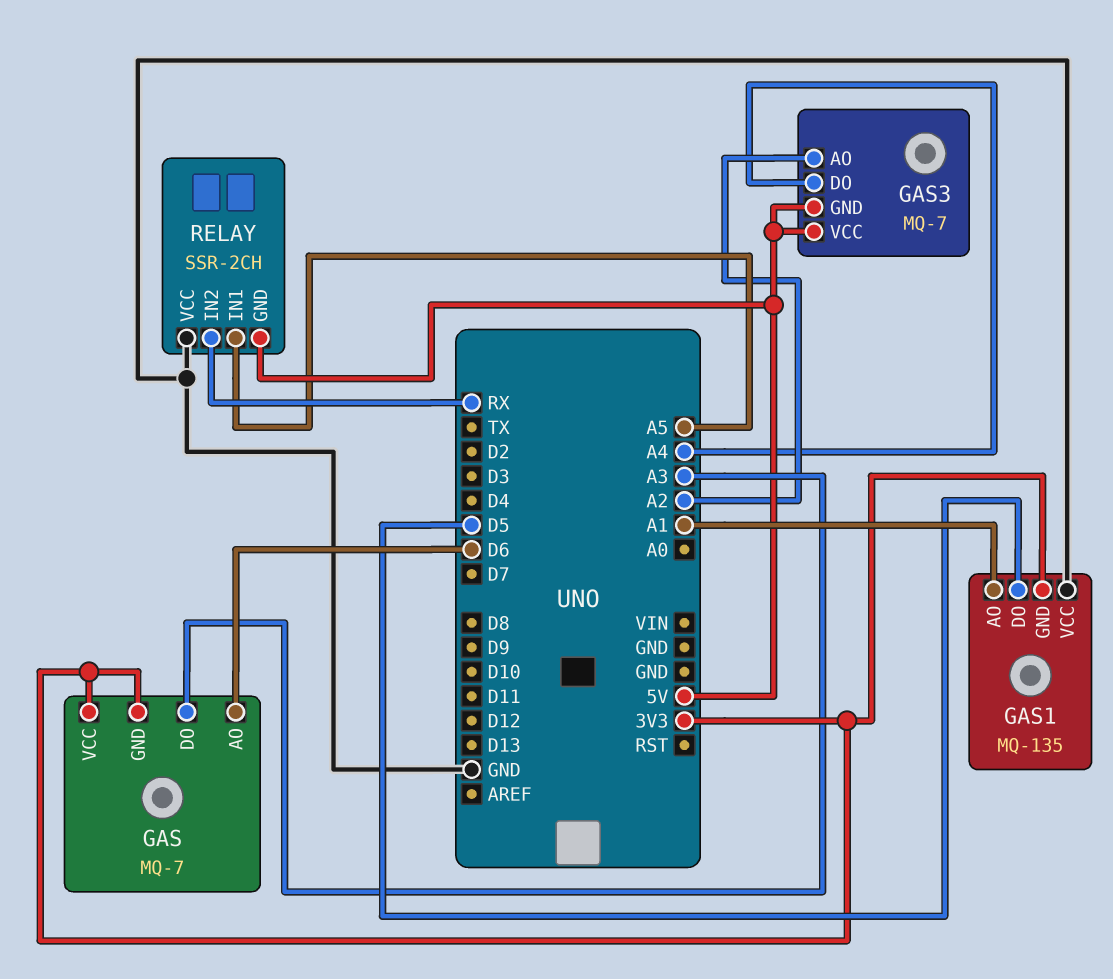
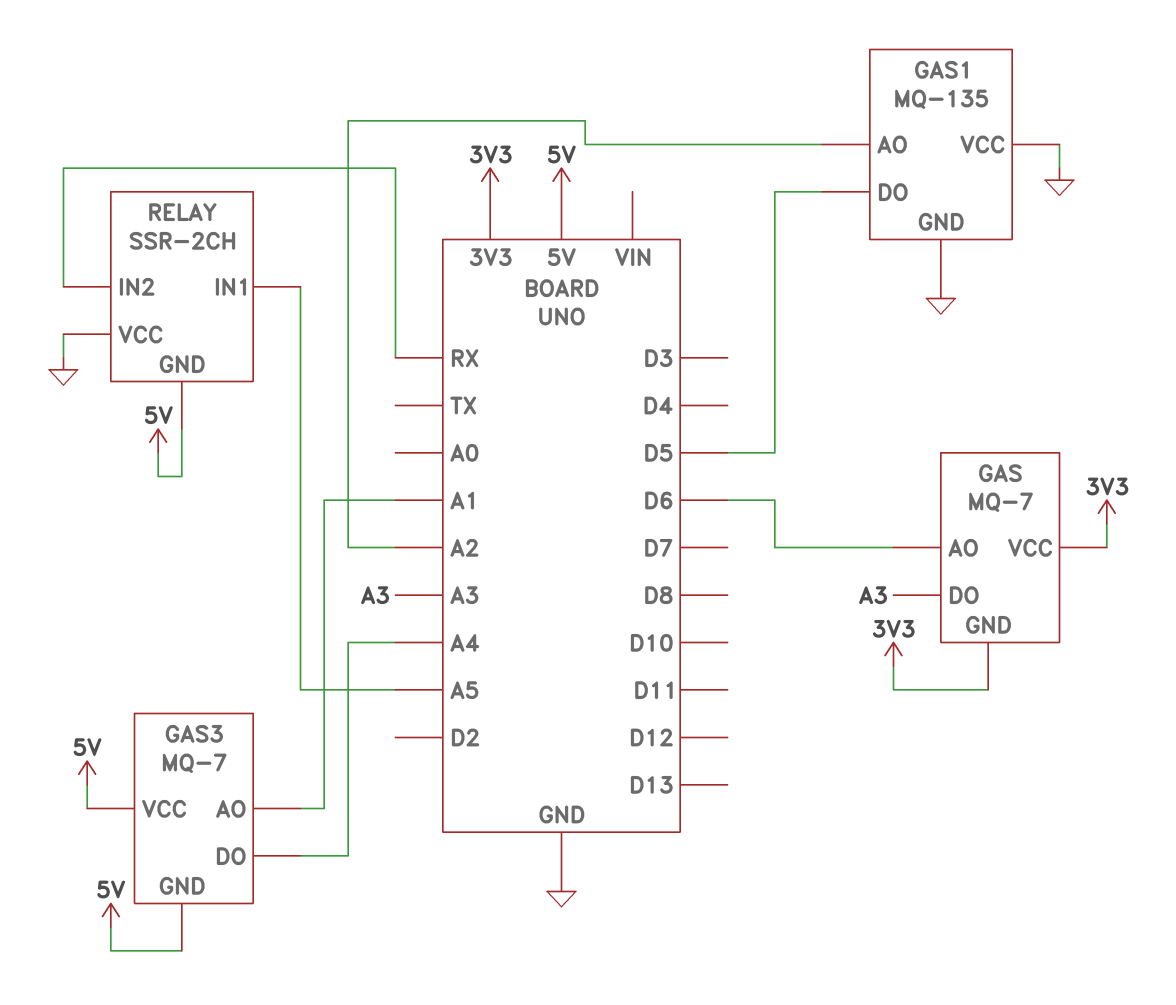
GAS1 pin AO: A1 -> A2
GAS1 pin GND: 3V3 -> GND
GAS3 pin AO: A2 -> A1

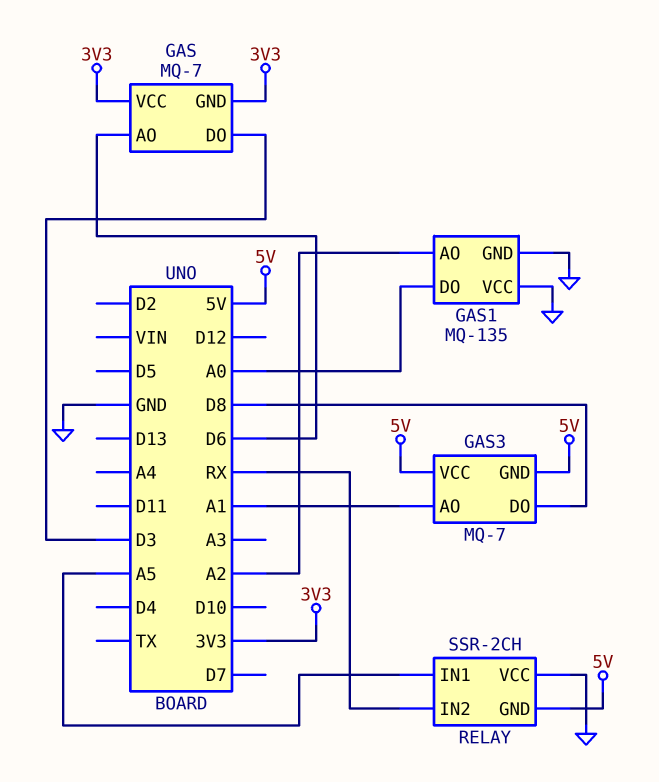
GAS pin DO: A3 -> D3
GAS1 pin DO: D5 -> A0
GAS3 pin DO: A4 -> D8

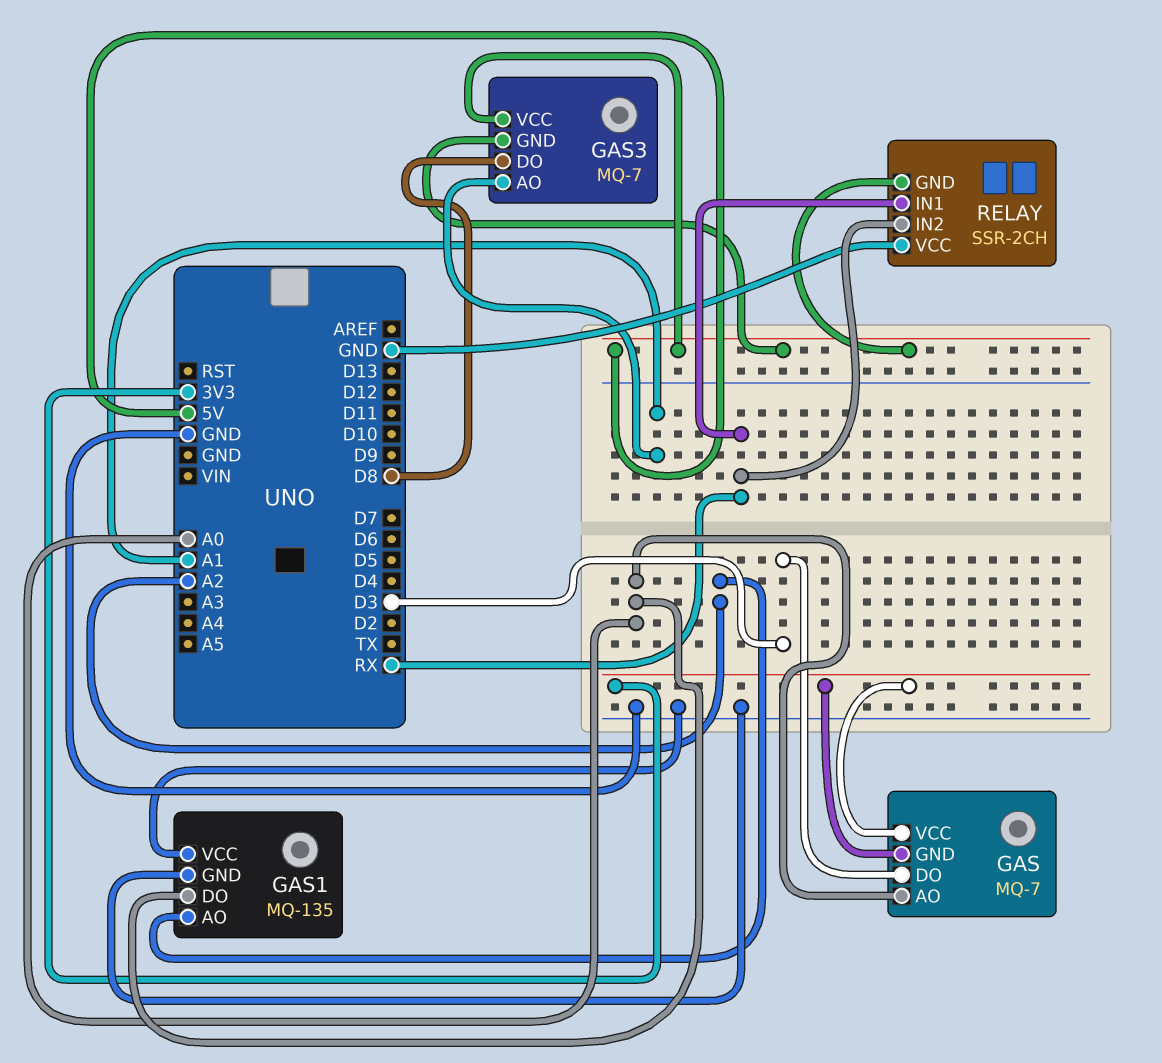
GAS pin AO: D6 -> A0
RELAY pin IN1: A5 -> RX

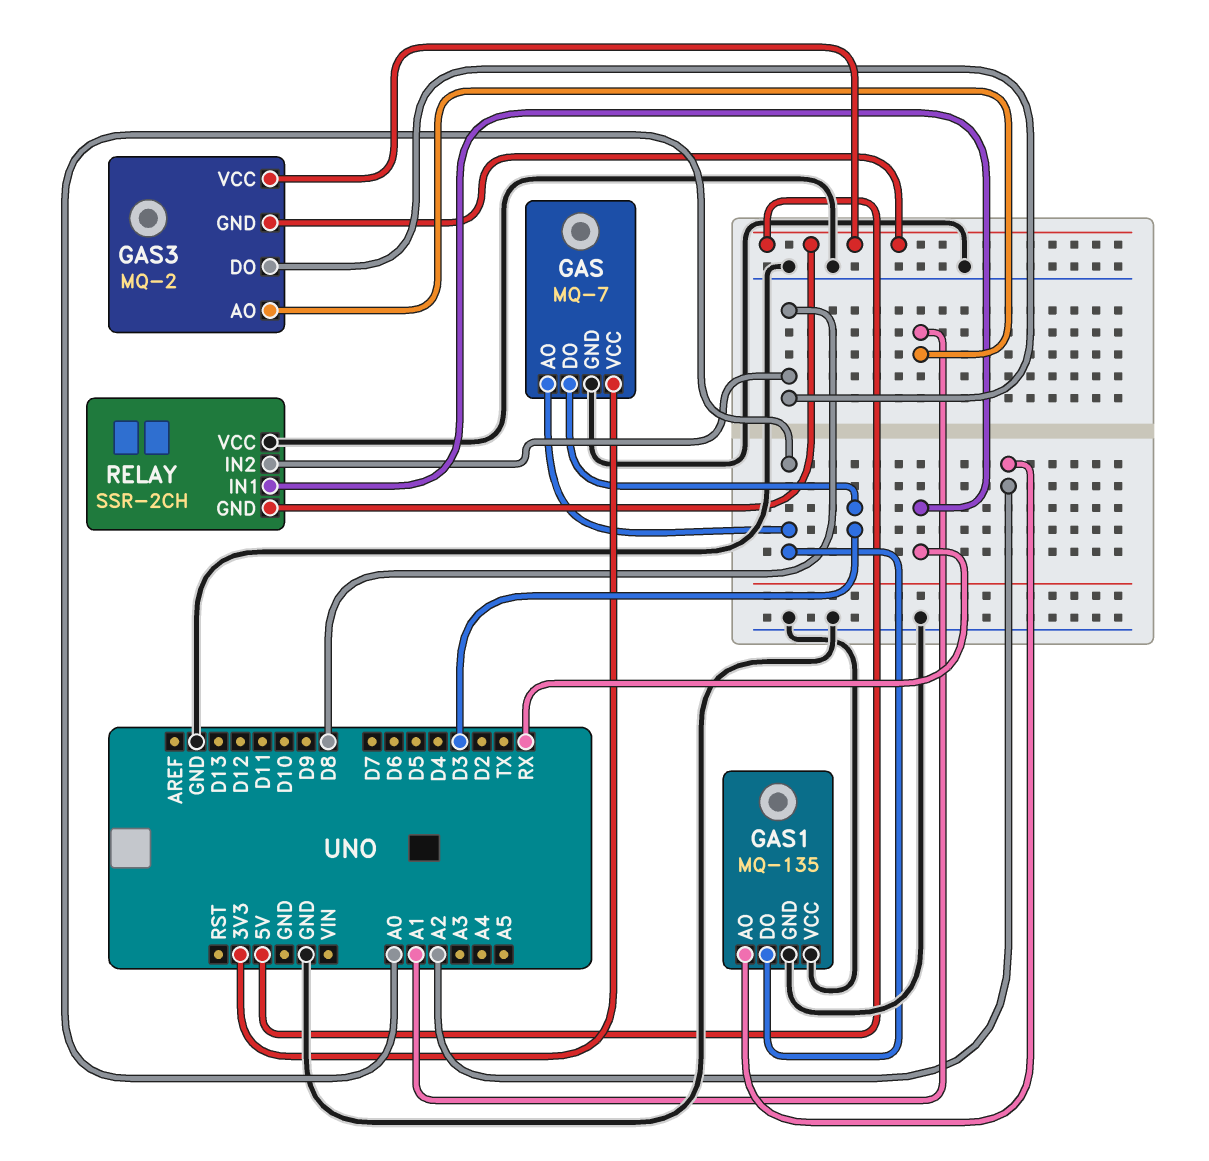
GAS pin GND: 3V3 -> GND
GAS3: MQ-7 -> MQ-2
RELAY pin IN2: RX -> D8

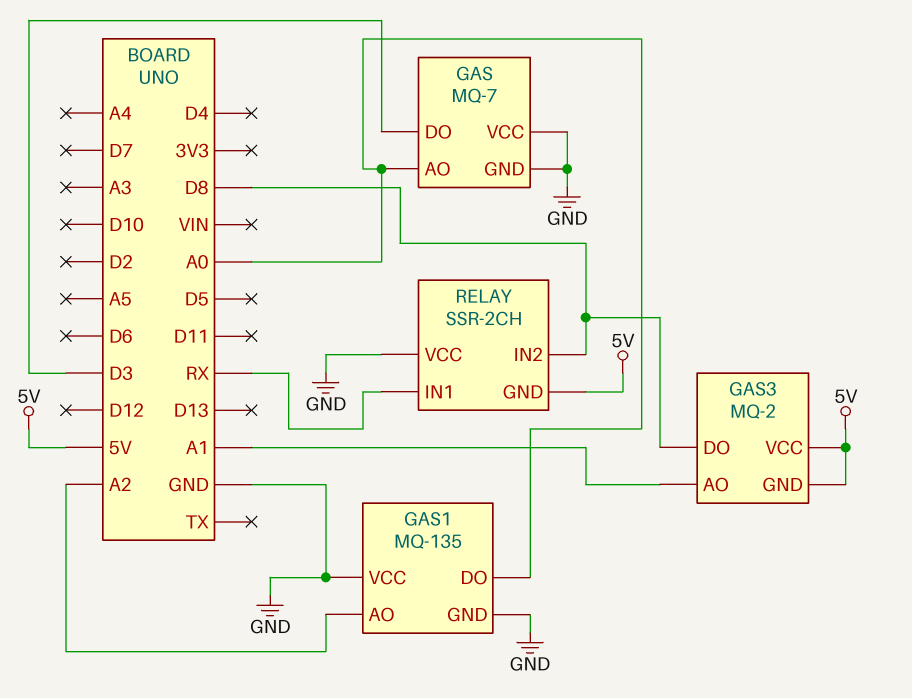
GAS pin VCC: 3V3 -> GND

